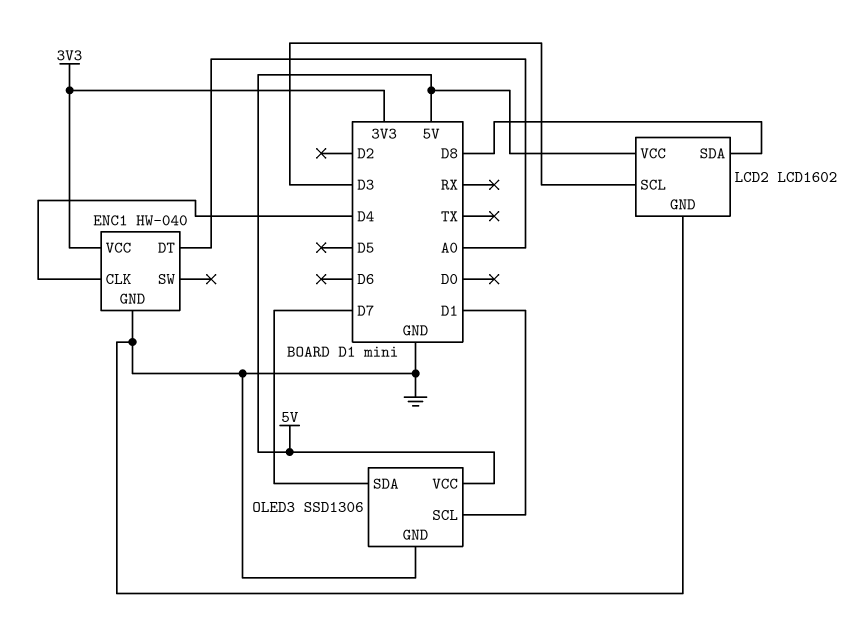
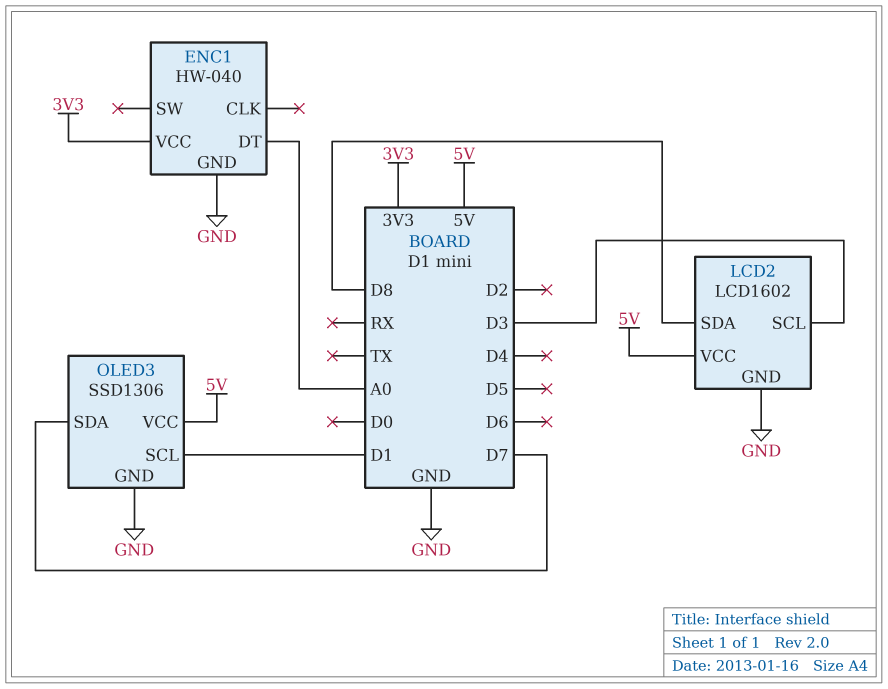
ENC1 pin CLK: D4 -> none

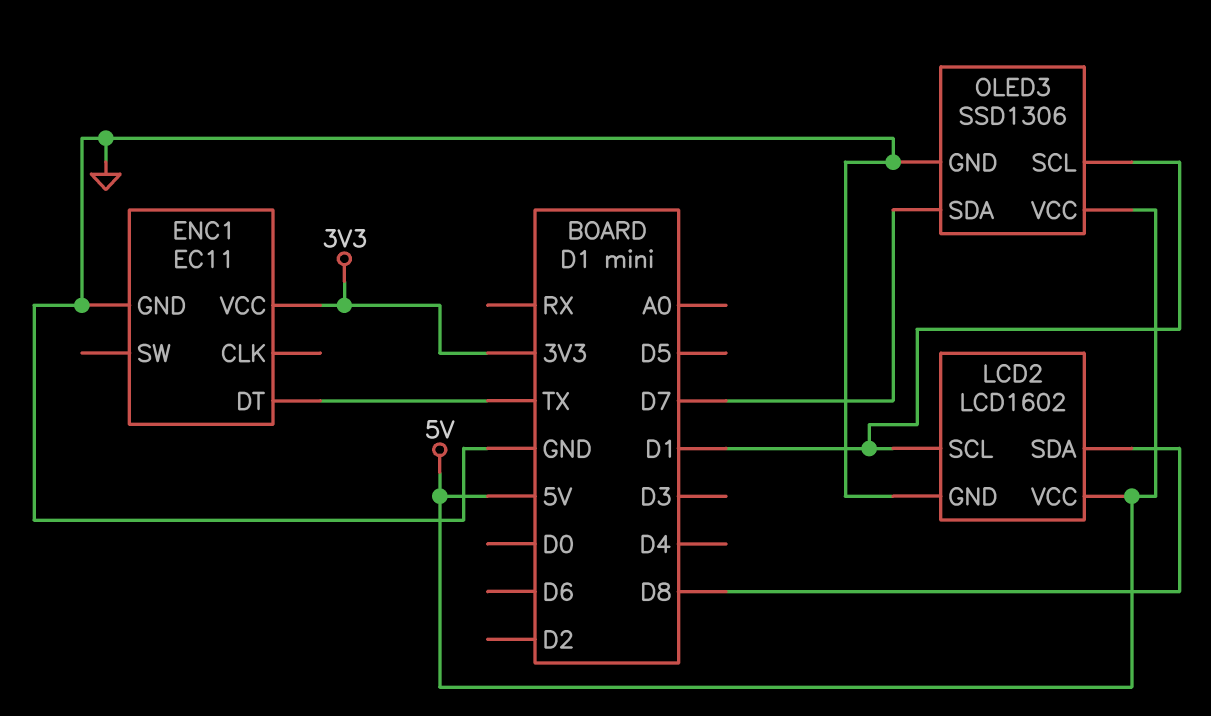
ENC1: HW-040 -> EC11
ENC1 pin DT: A0 -> TX
LCD2 pin SCL: D3 -> D1

